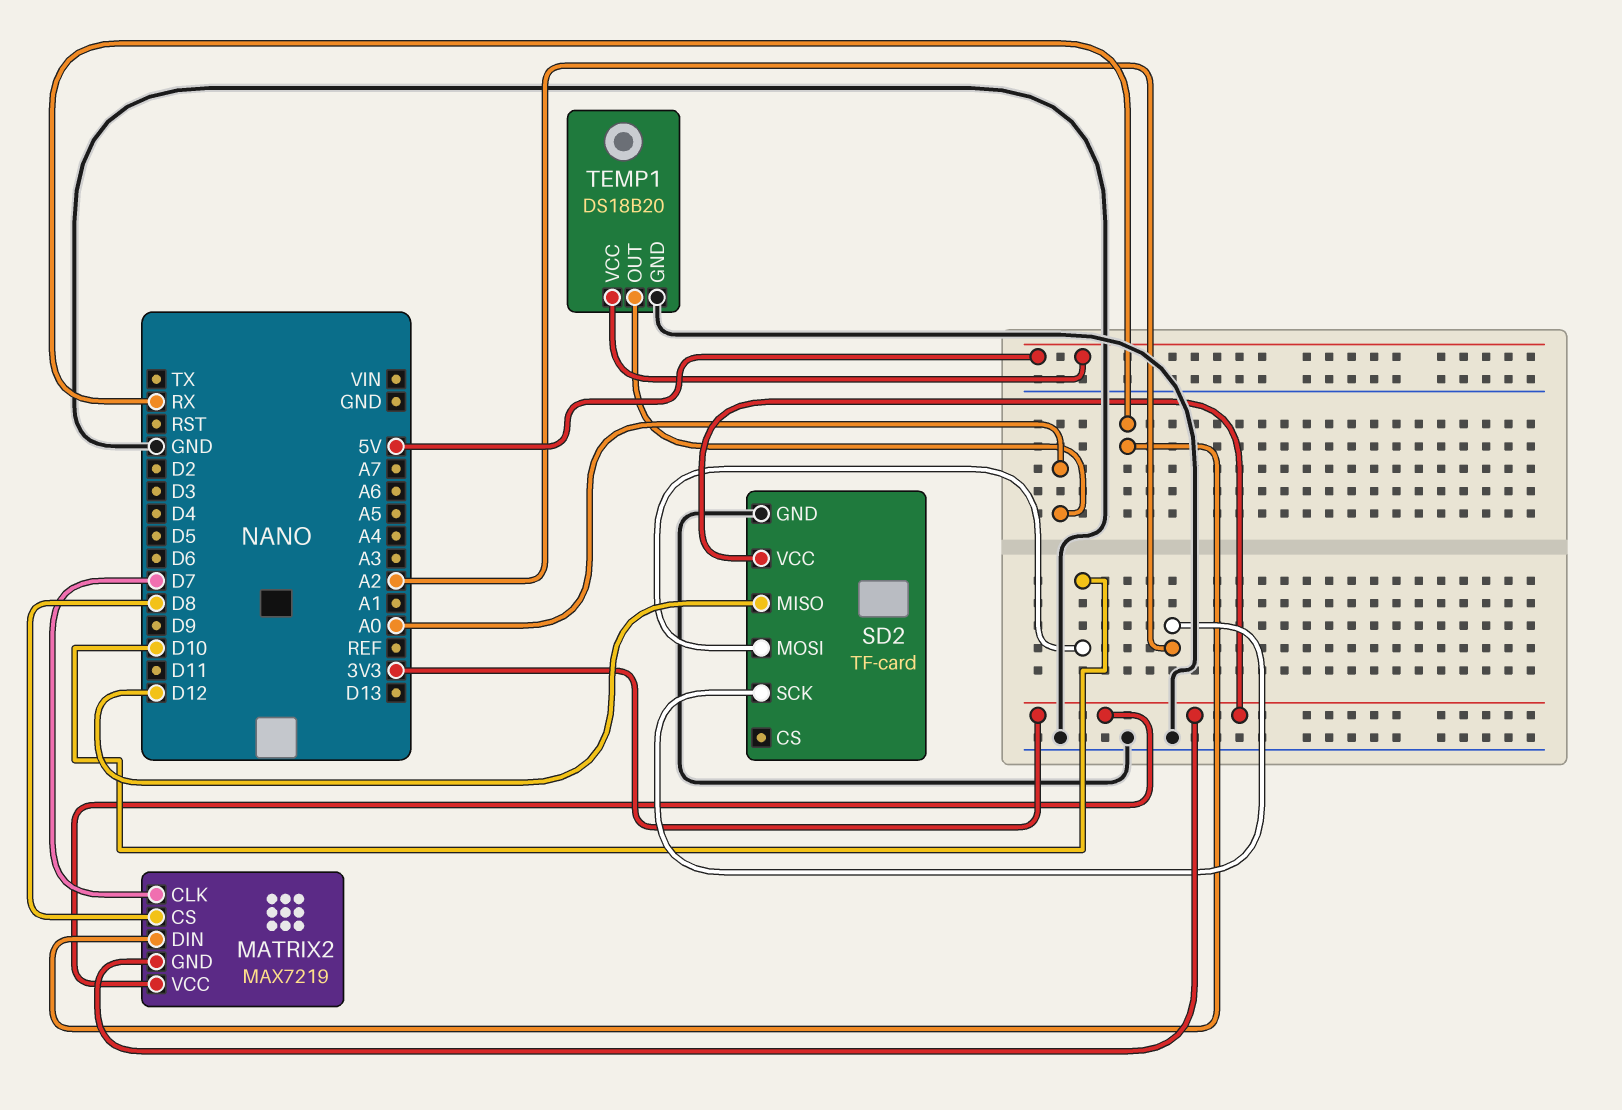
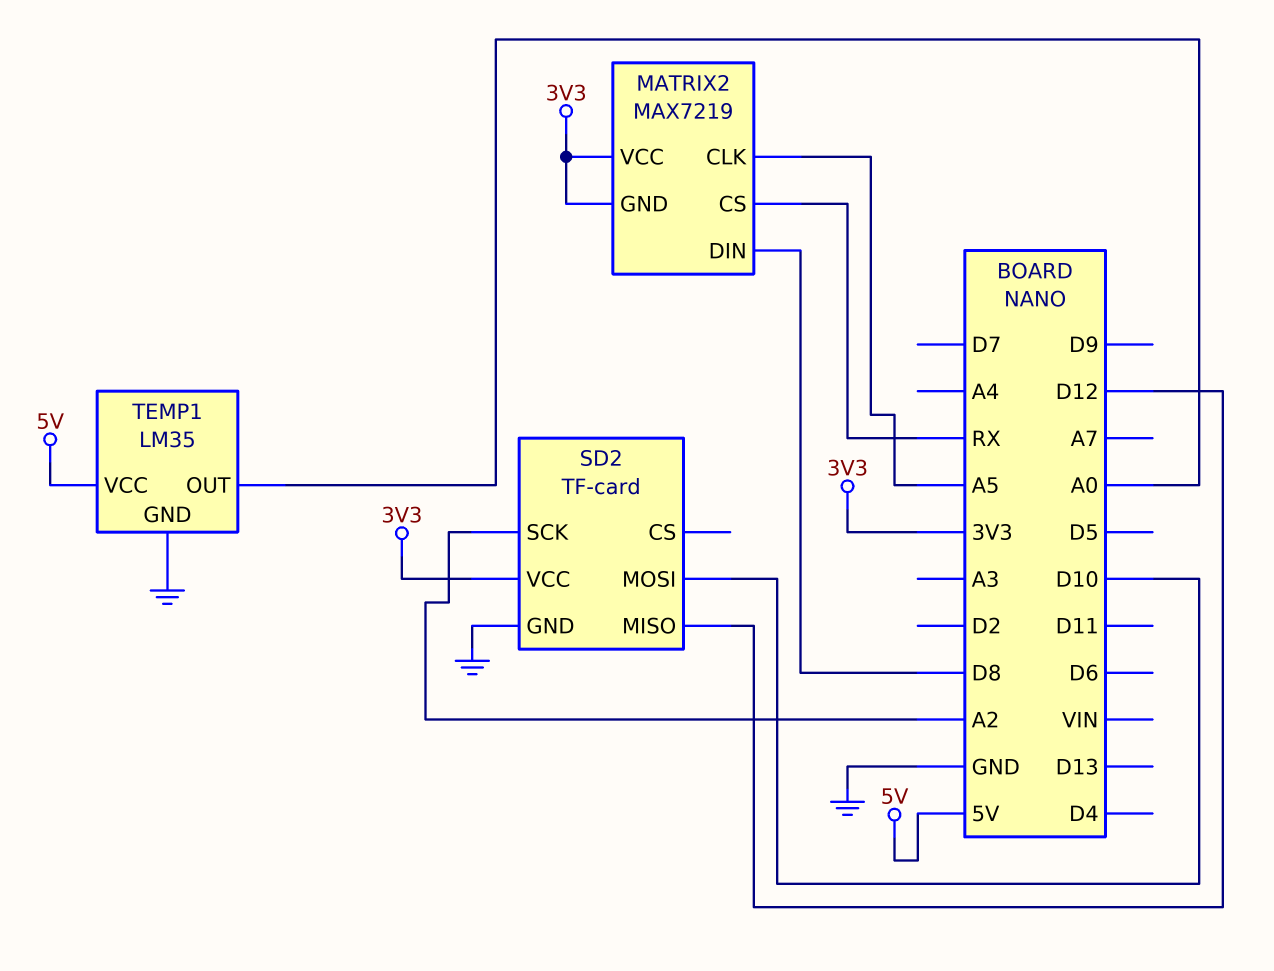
MATRIX2 pin CLK: D7 -> A5
MATRIX2 pin CS: D8 -> RX
MATRIX2 pin DIN: RX -> D8
TEMP1: DS18B20 -> LM35

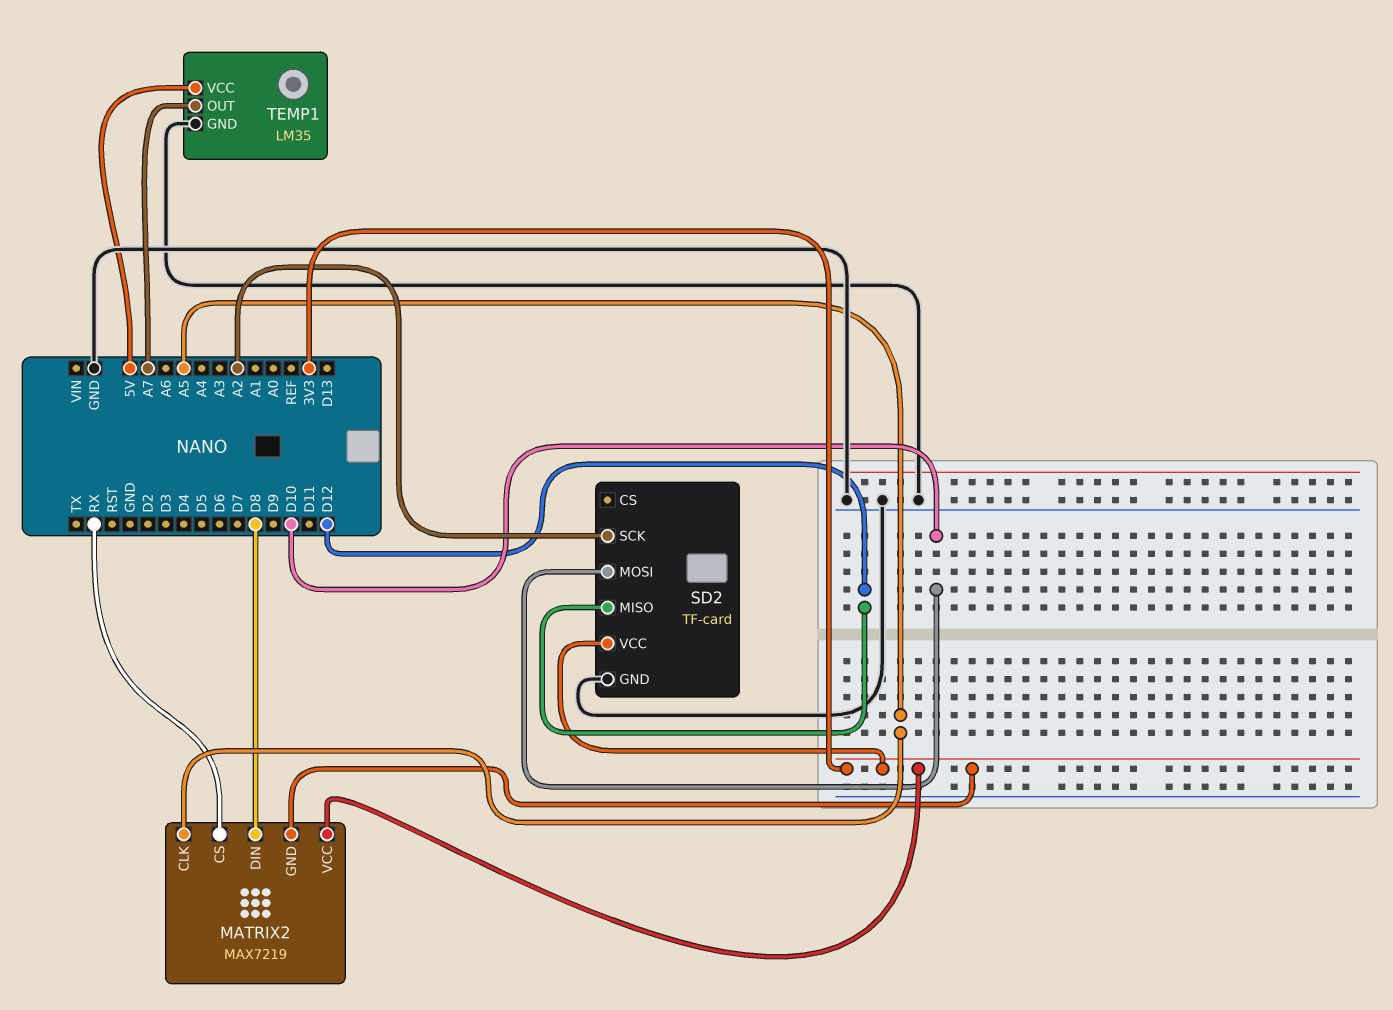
TEMP1 pin OUT: A0 -> A7

